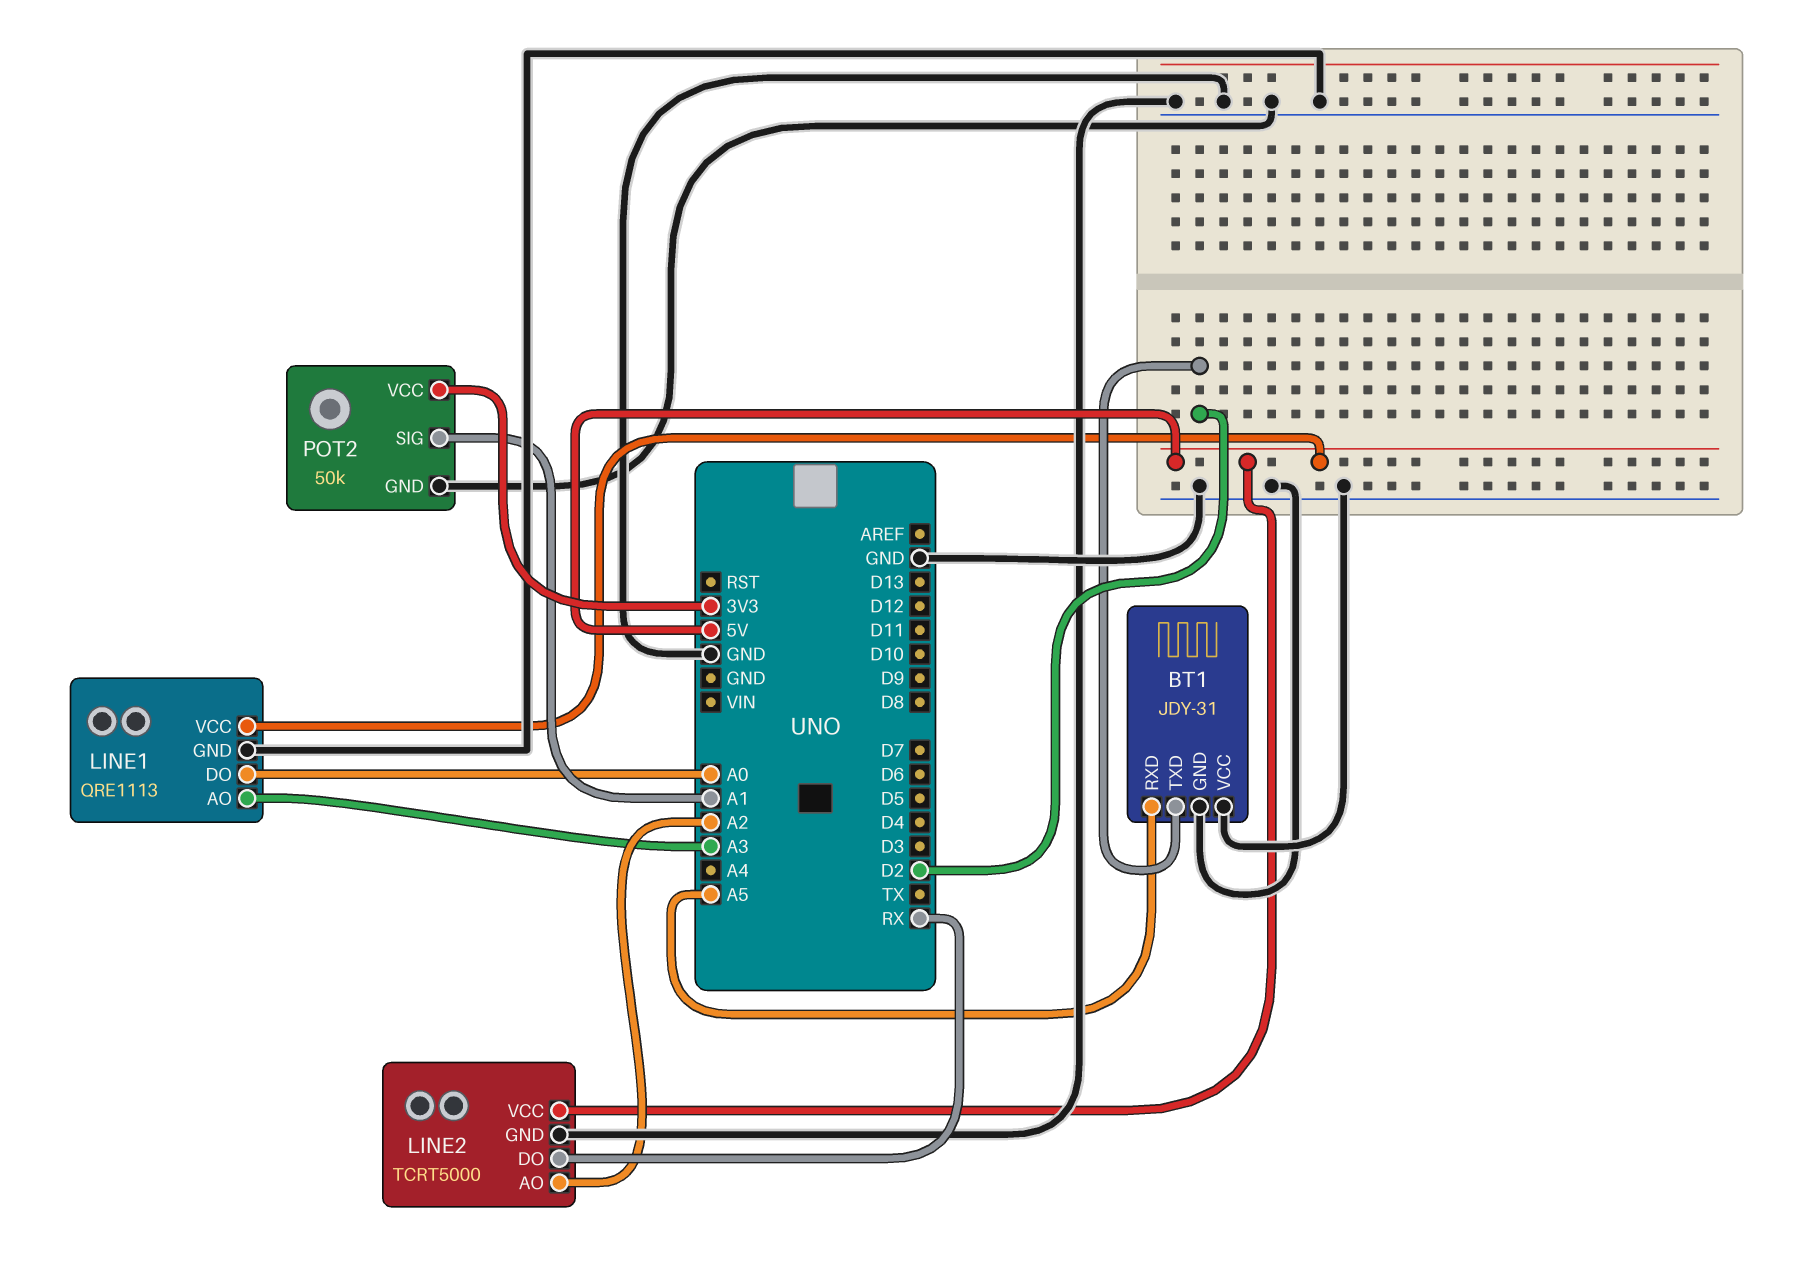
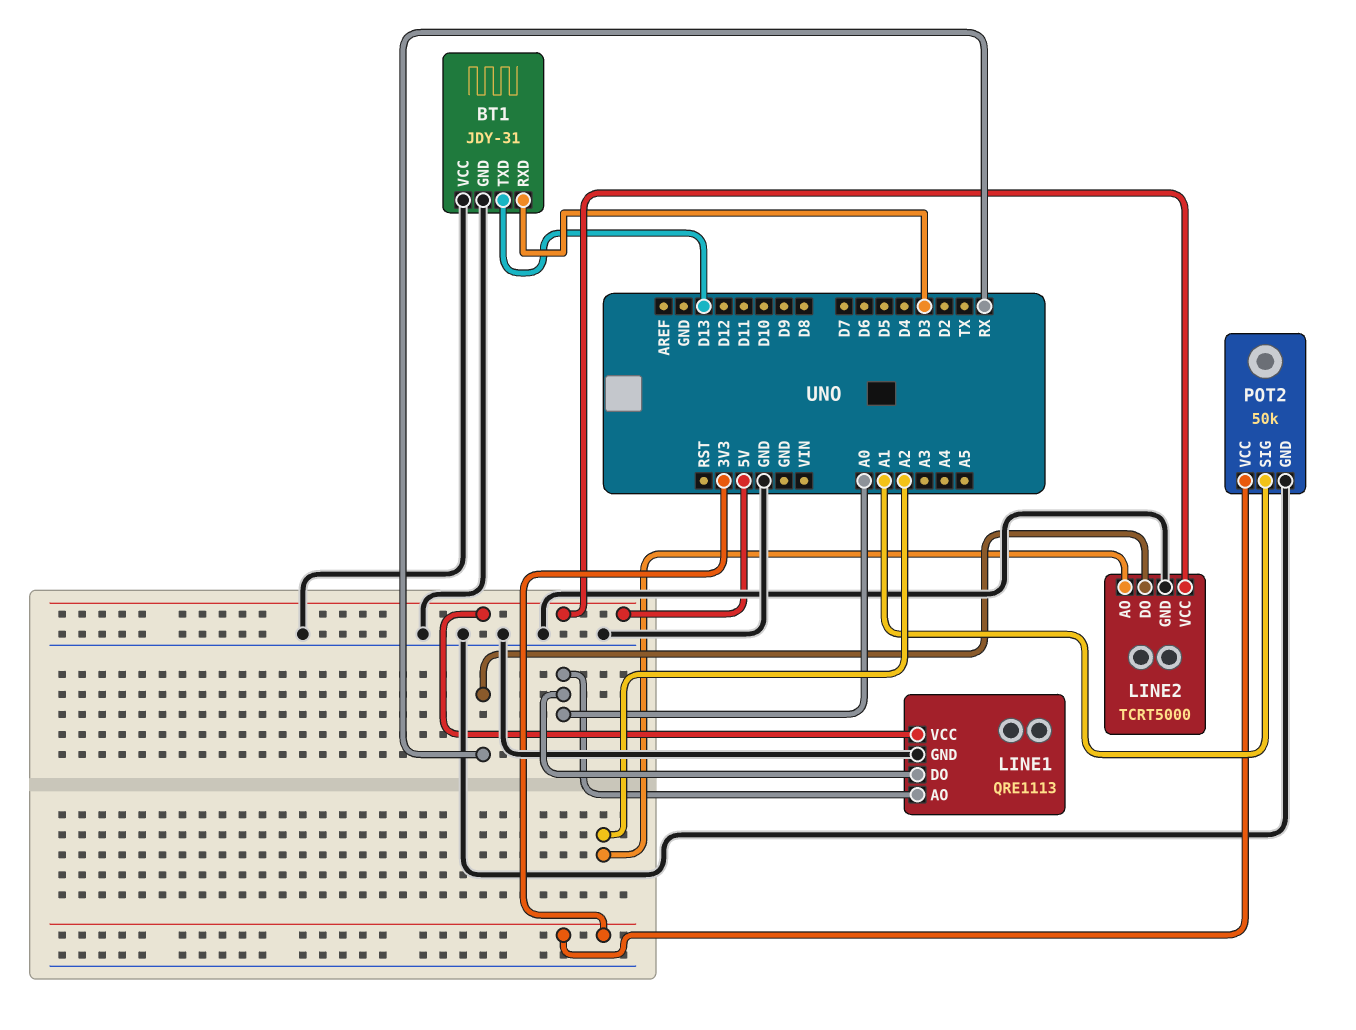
BT1 pin RXD: A5 -> D3
BT1 pin TXD: D2 -> D13
LINE1 pin AO: A3 -> A0

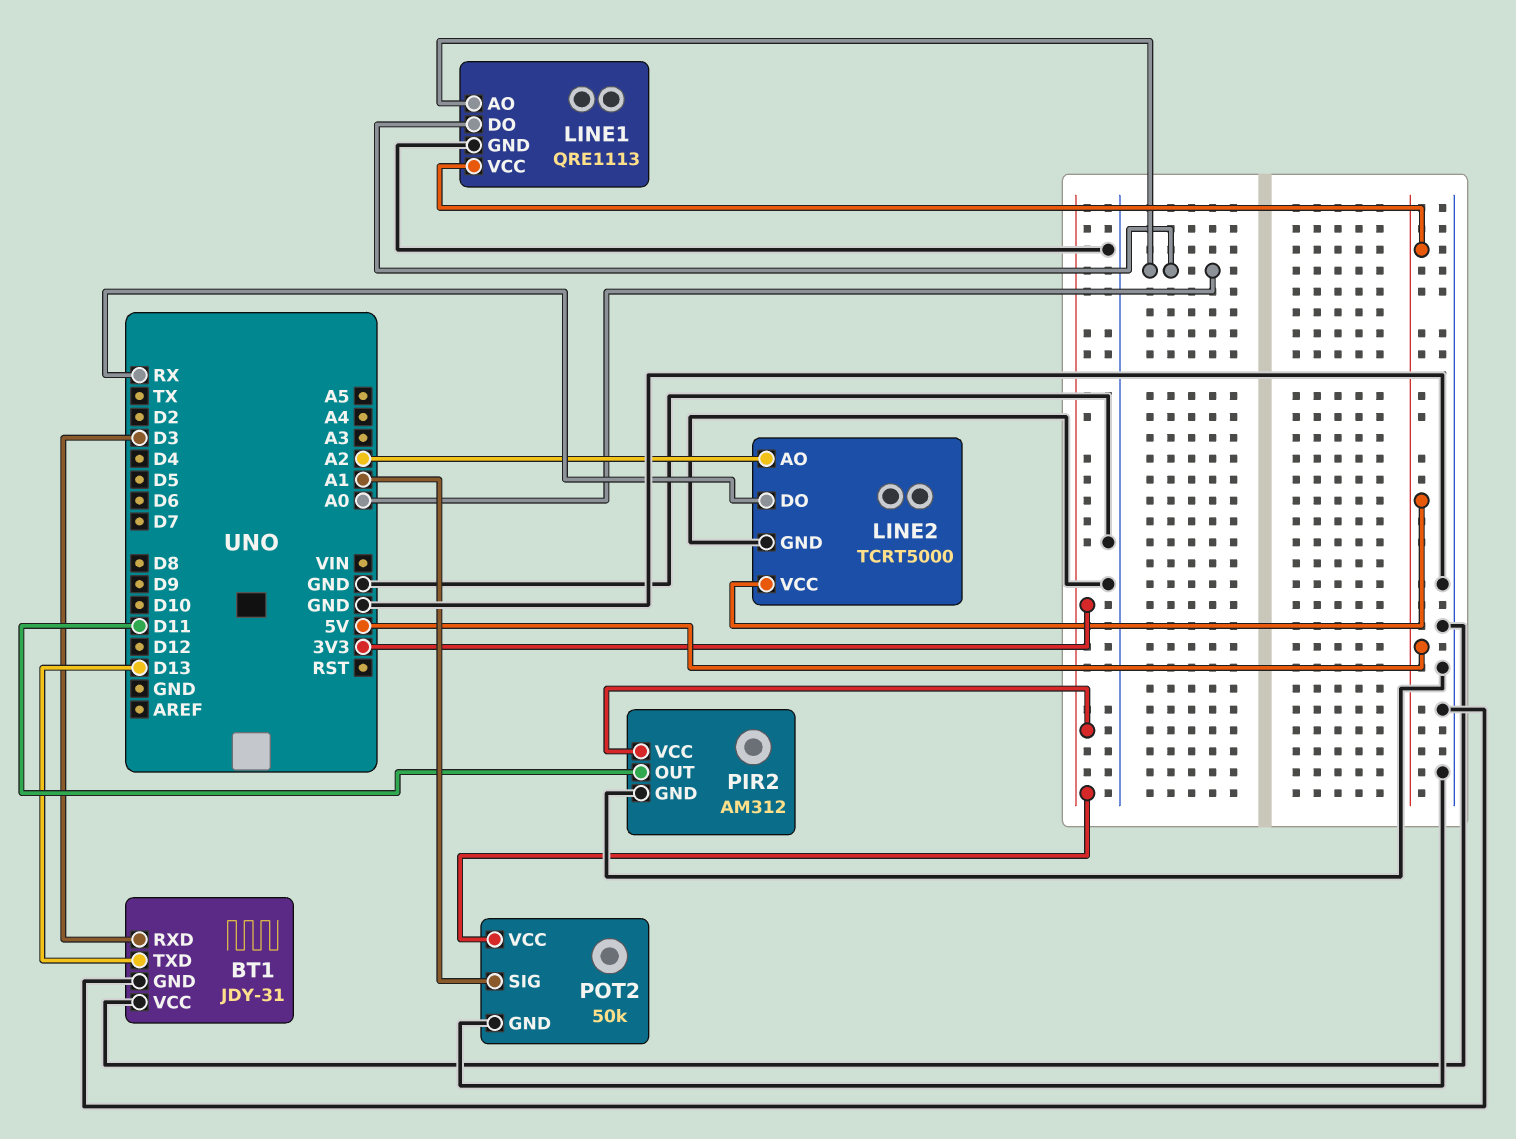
PIR2: none -> AM312
PIR2 pin GND: none -> GND
PIR2 pin OUT: none -> D11
PIR2 pin VCC: none -> 3V3

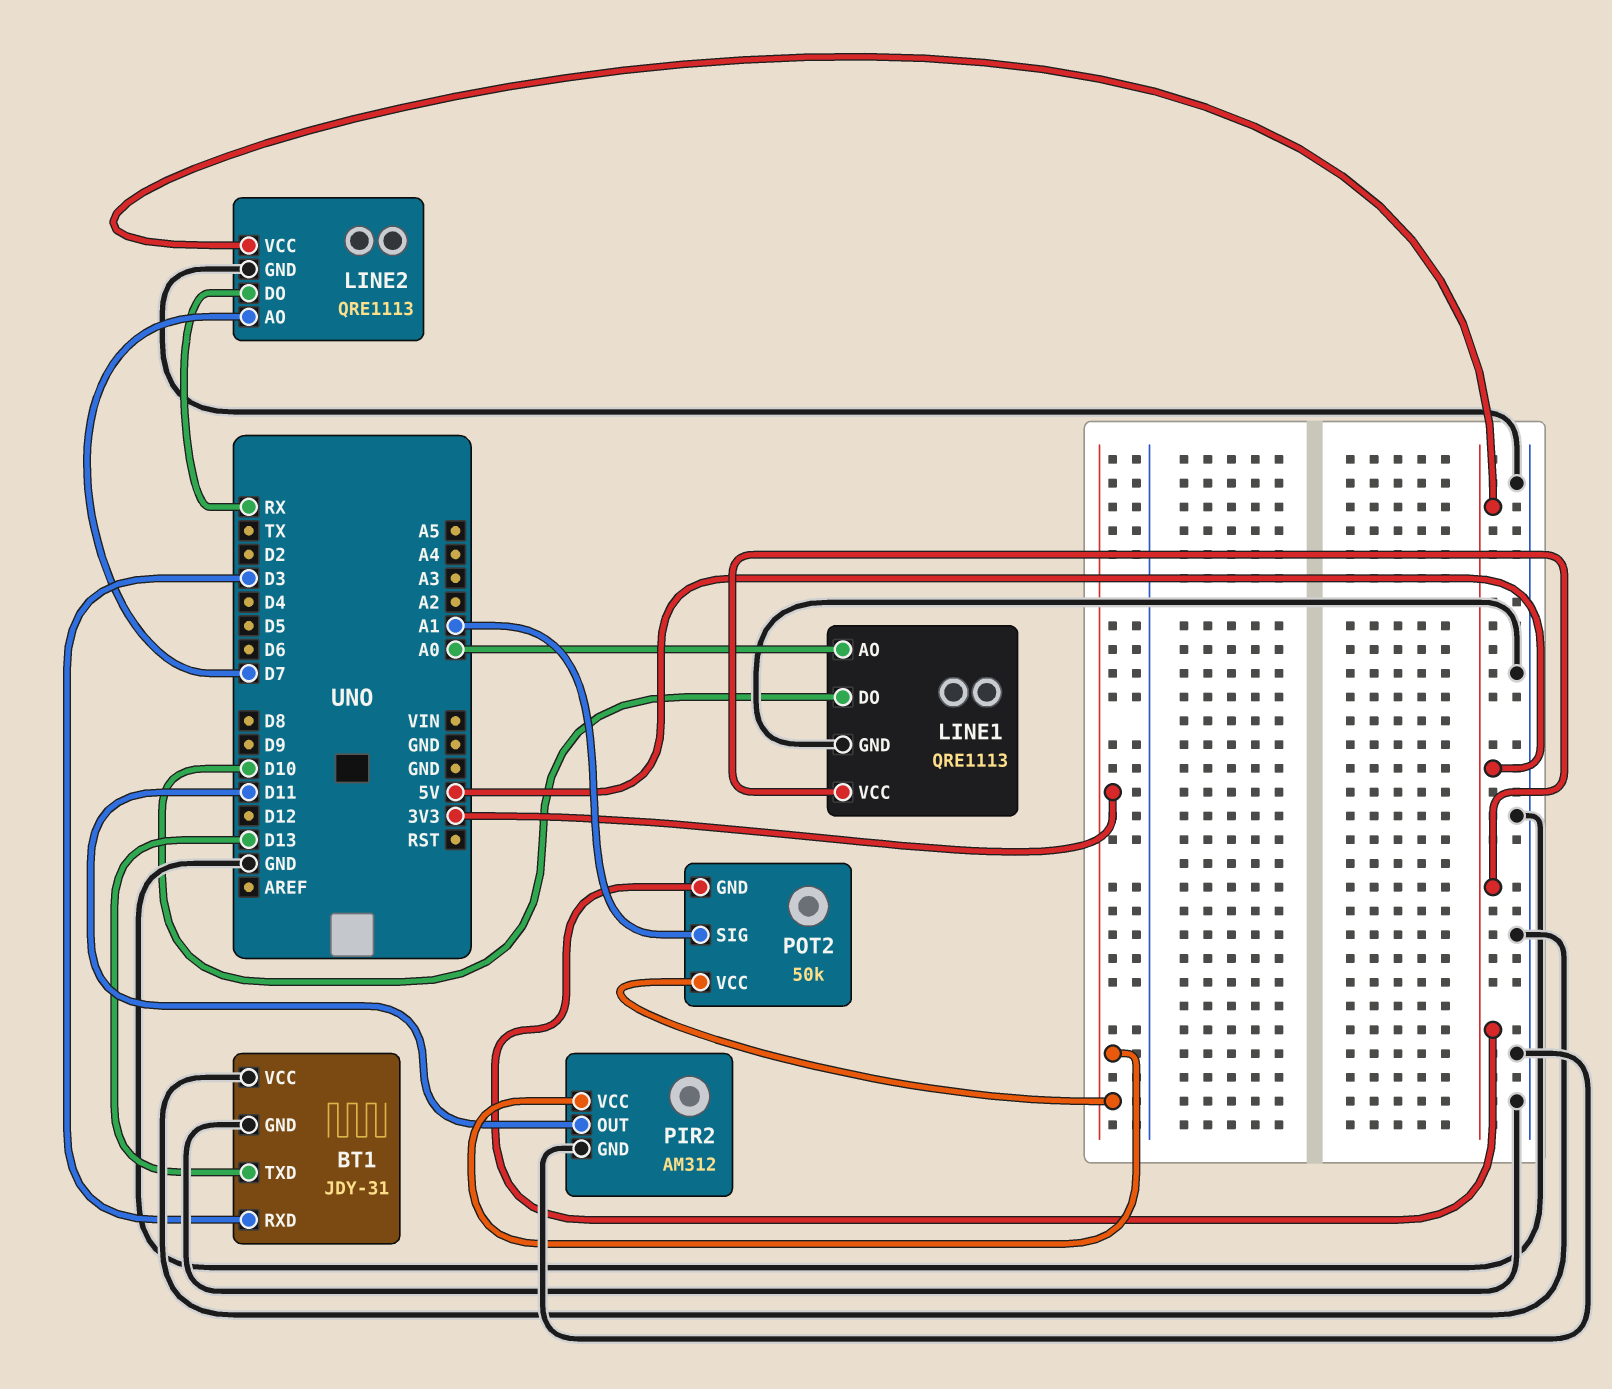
LINE1 pin DO: A0 -> D10
LINE2: TCRT5000 -> QRE1113
LINE2 pin AO: A2 -> D7
POT2 pin GND: GND -> 5V

